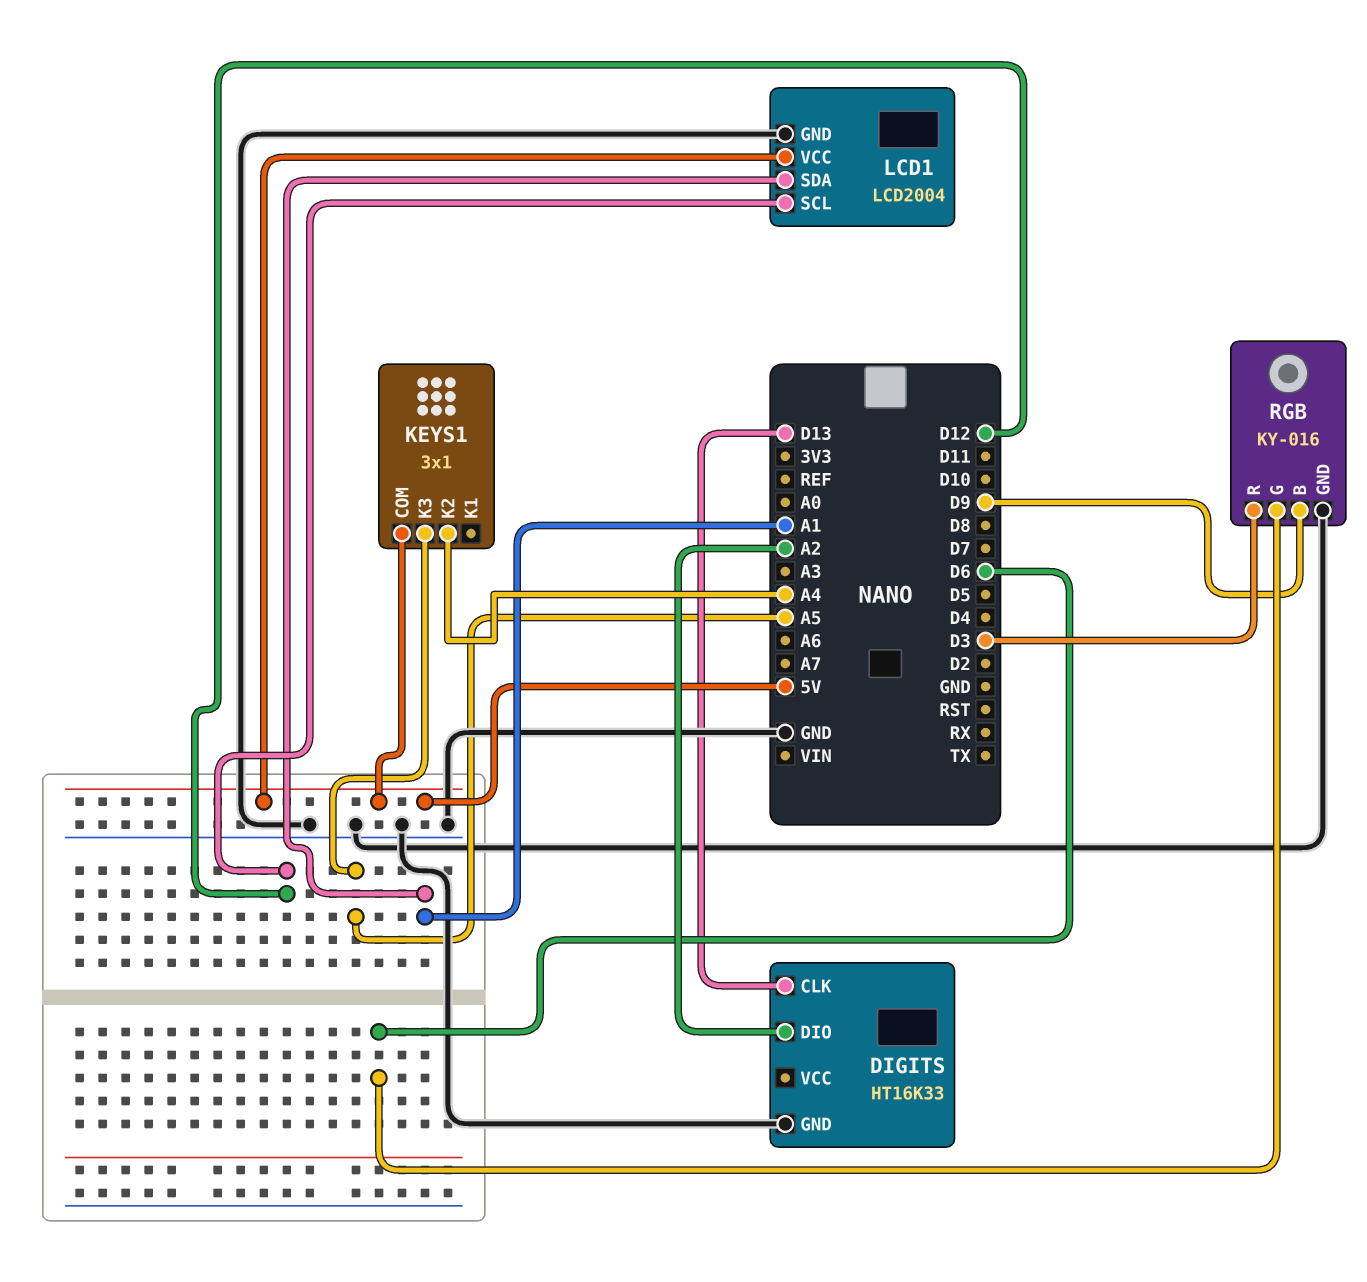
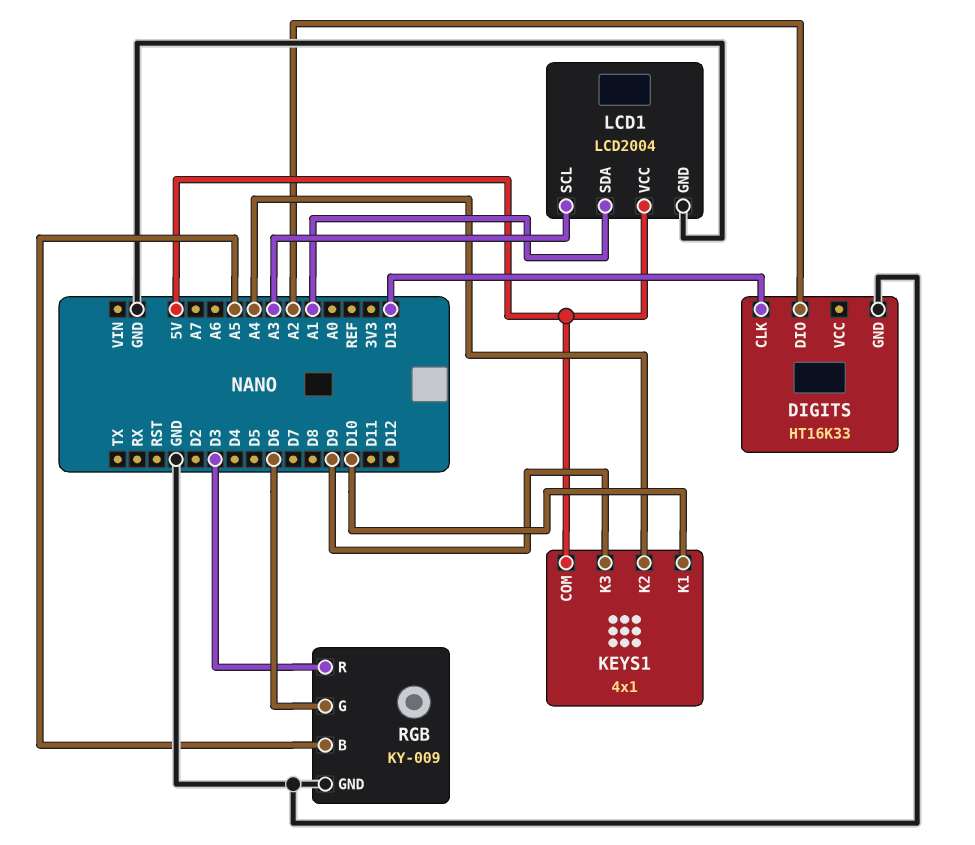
KEYS1: 3x1 -> 4x1
KEYS1 pin K1: none -> D10
KEYS1 pin K3: A5 -> D9
LCD1 pin SCL: D12 -> A3
RGB: KY-016 -> KY-009
RGB pin B: D9 -> A5

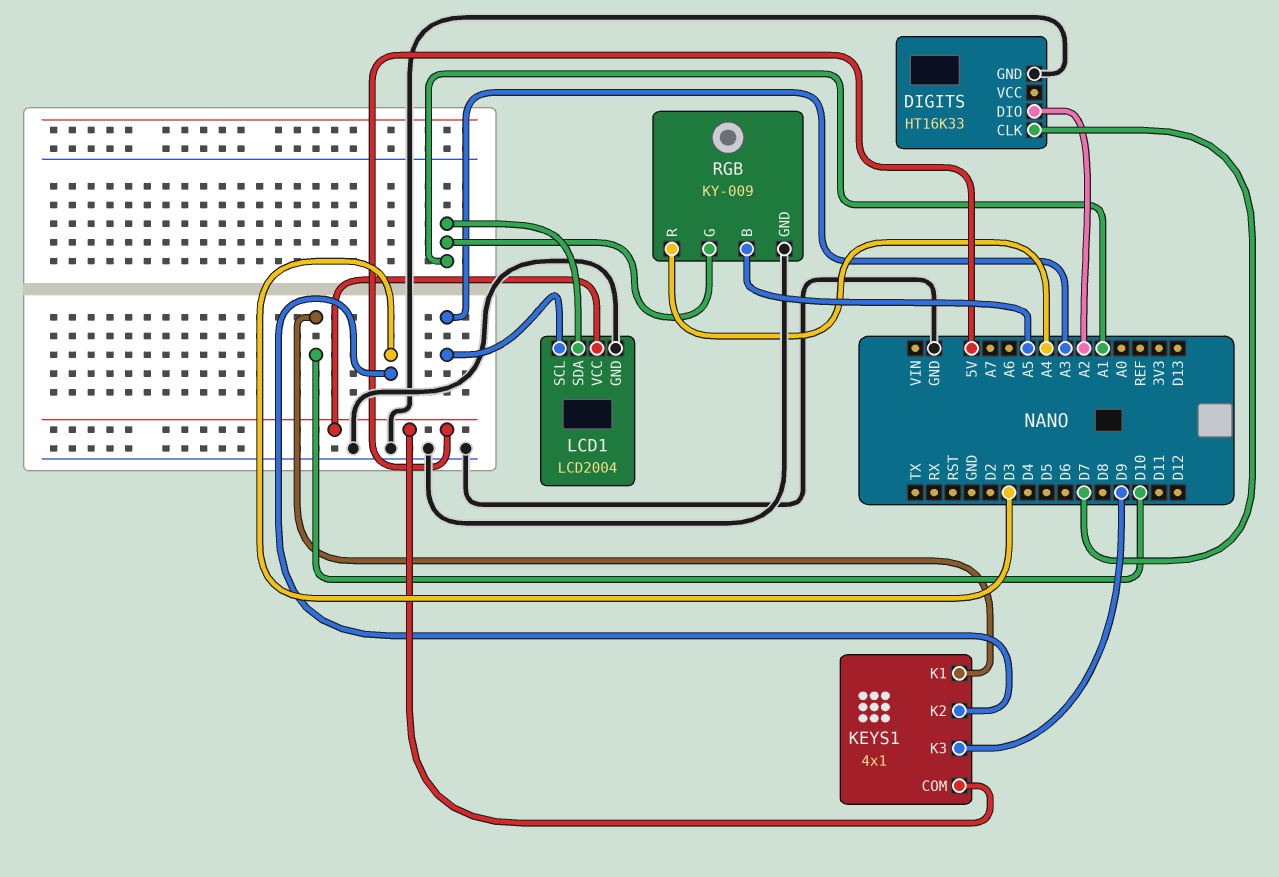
DIGITS pin CLK: D13 -> D7
KEYS1 pin K2: A4 -> D3
RGB pin G: D6 -> A1
RGB pin R: D3 -> A4

